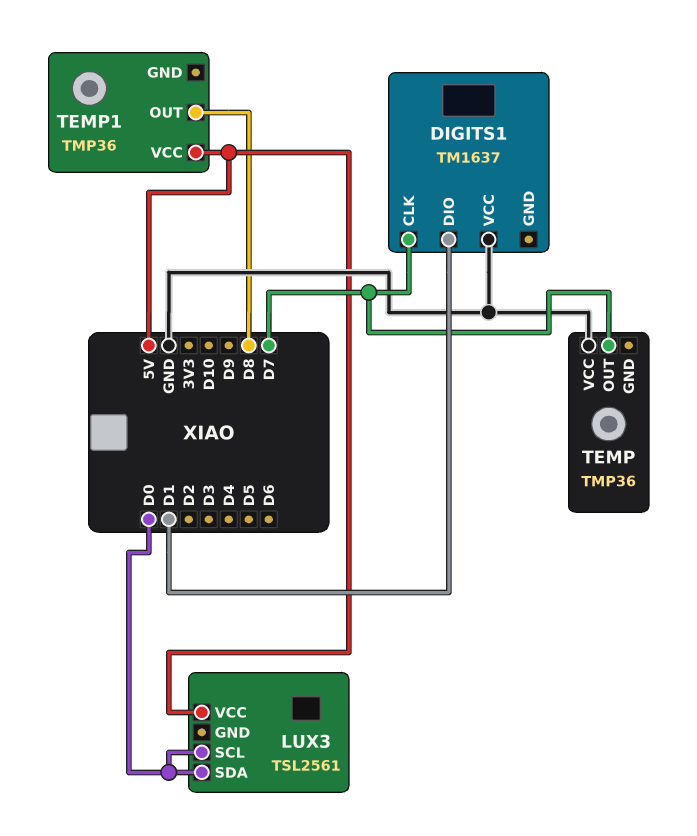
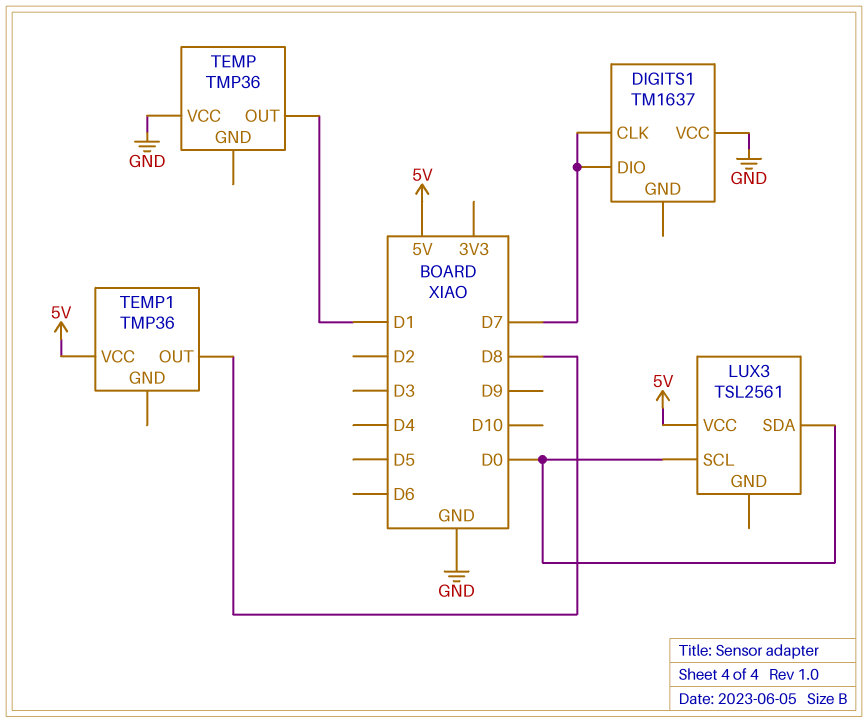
DIGITS1 pin DIO: D1 -> D7
TEMP pin OUT: D7 -> D1

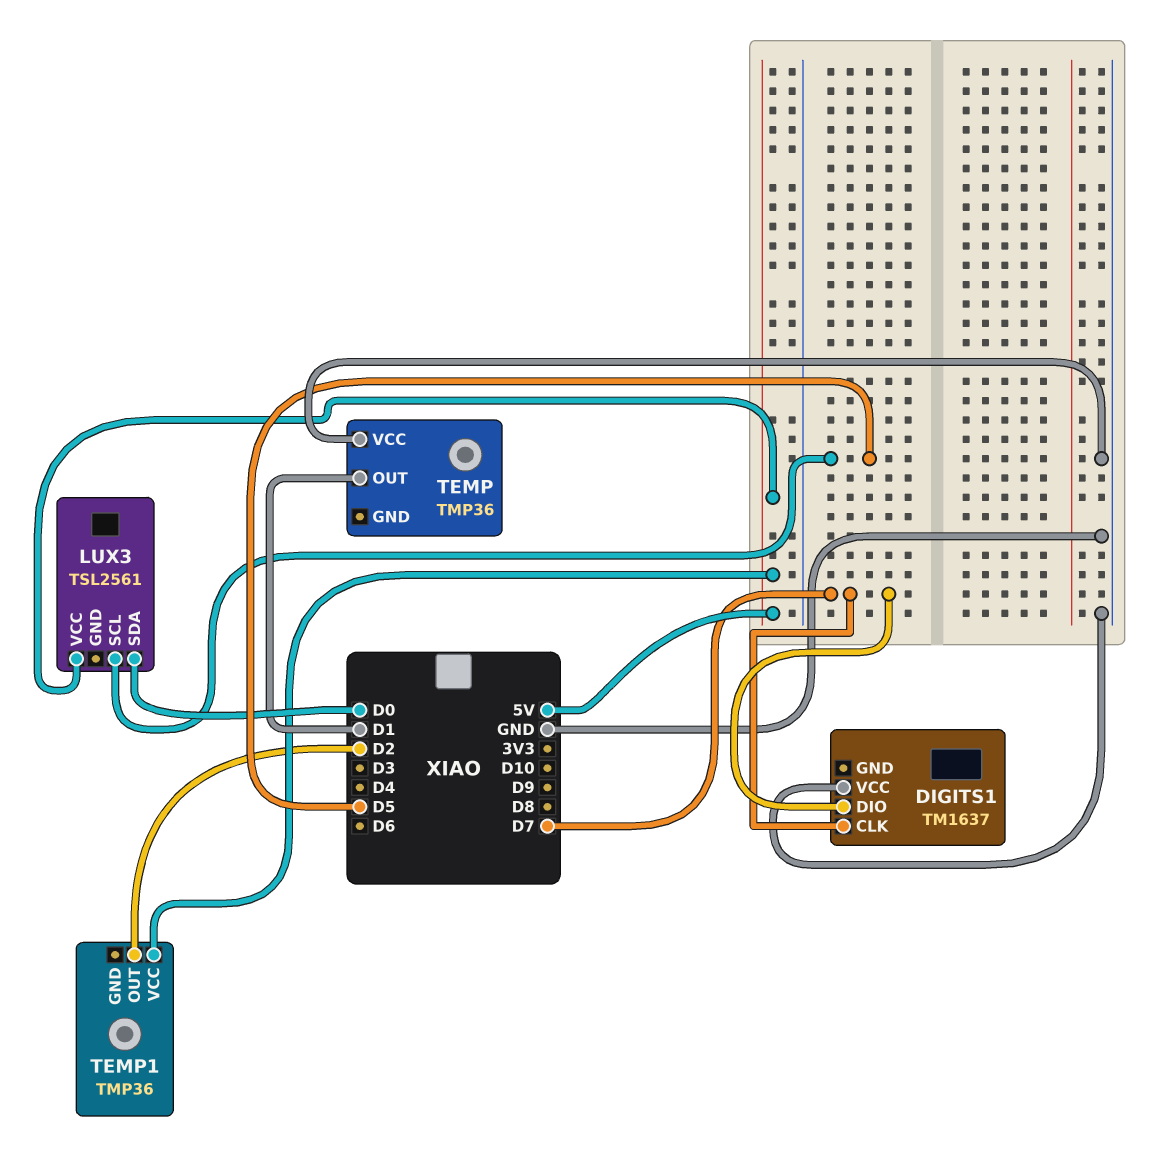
LUX3 pin SCL: D0 -> D5
TEMP1 pin OUT: D8 -> D2

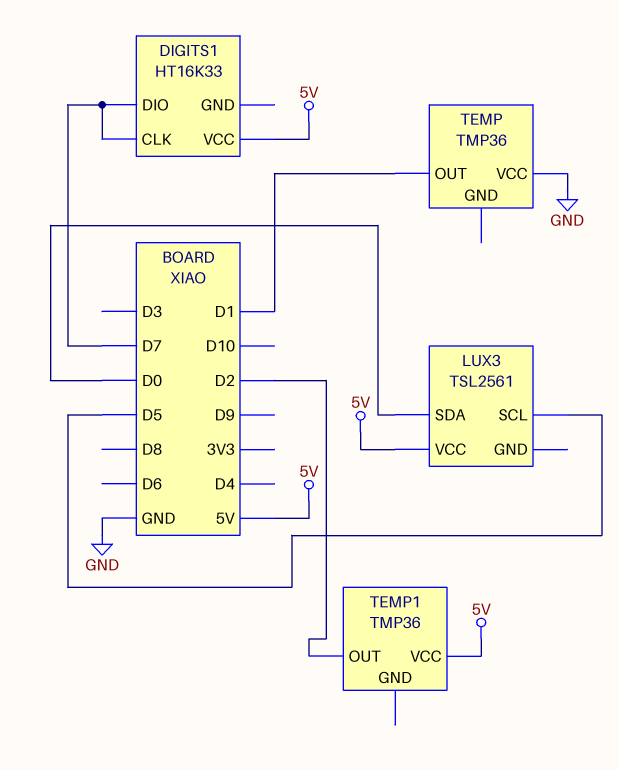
DIGITS1: TM1637 -> HT16K33
DIGITS1 pin VCC: GND -> 5V

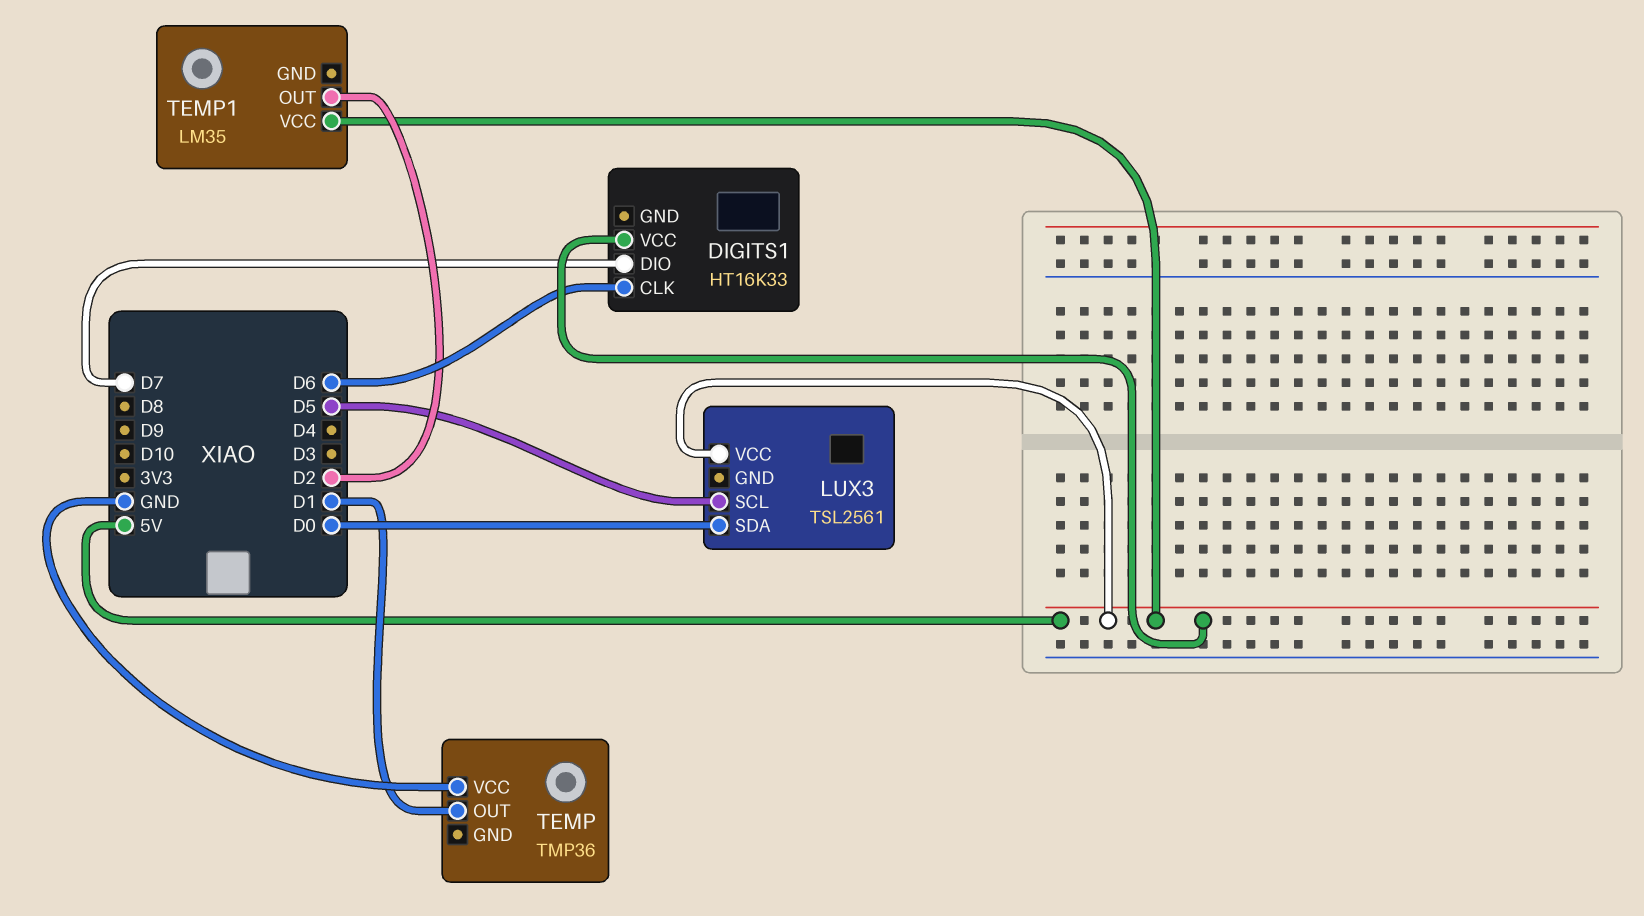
DIGITS1 pin CLK: D7 -> D6
TEMP1: TMP36 -> LM35

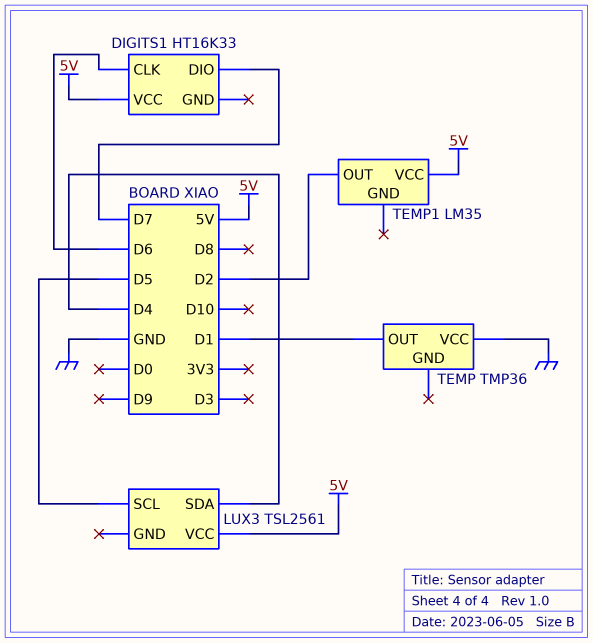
LUX3 pin SDA: D0 -> D4

